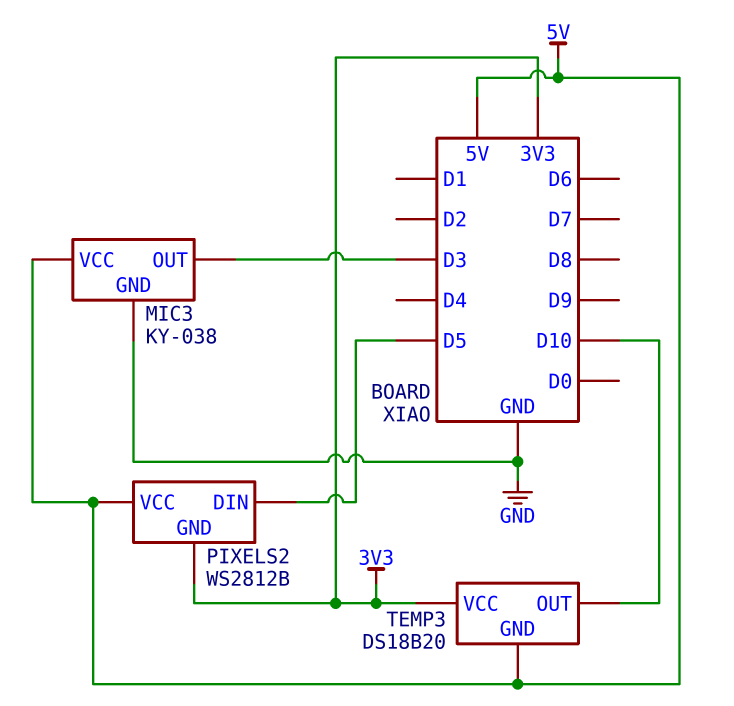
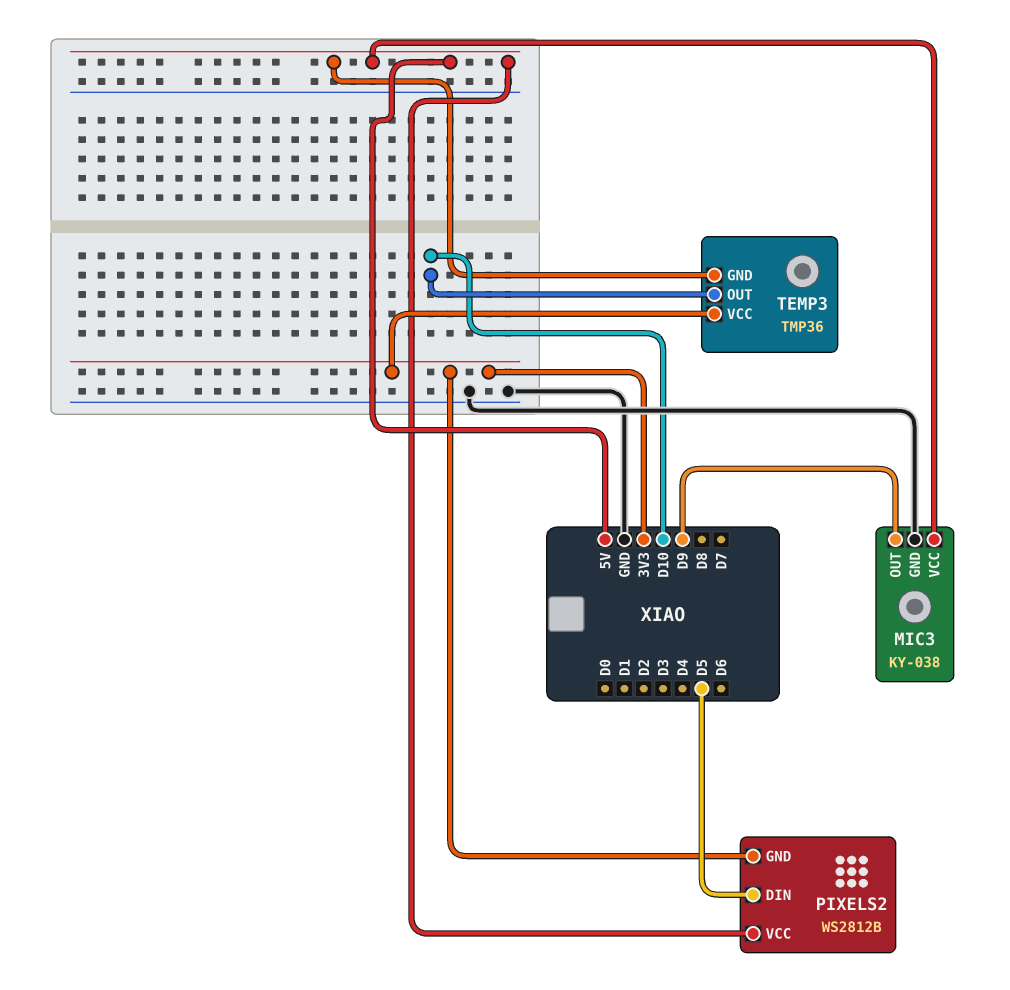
MIC3 pin OUT: D3 -> D9
TEMP3: DS18B20 -> TMP36

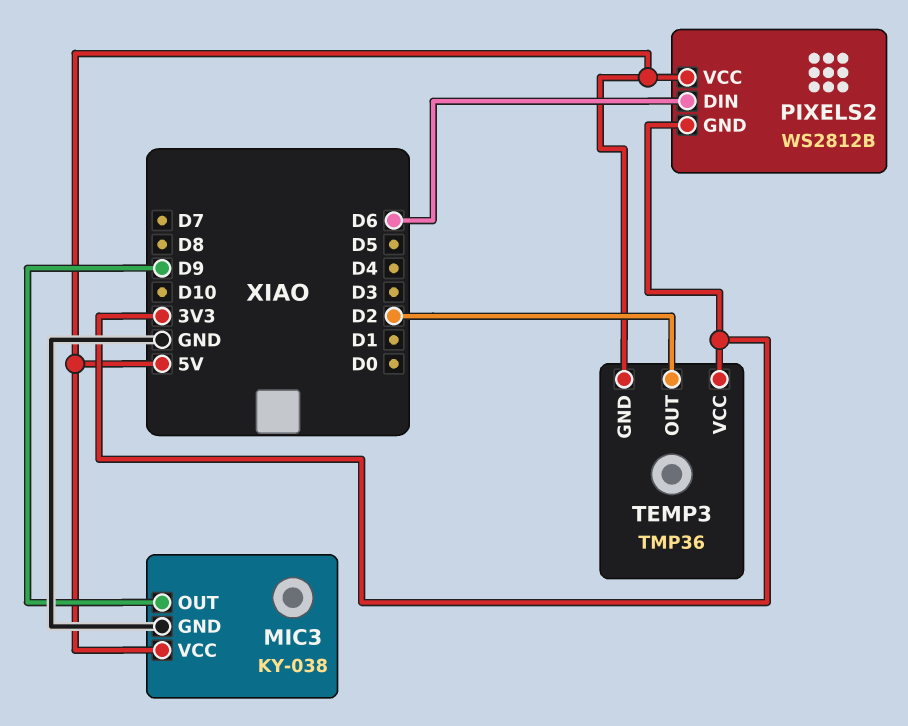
PIXELS2 pin DIN: D5 -> D6
TEMP3 pin OUT: D10 -> D2

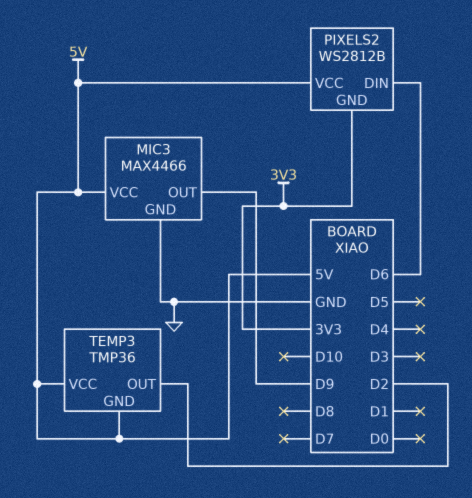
MIC3: KY-038 -> MAX4466
TEMP3 pin VCC: 3V3 -> 5V

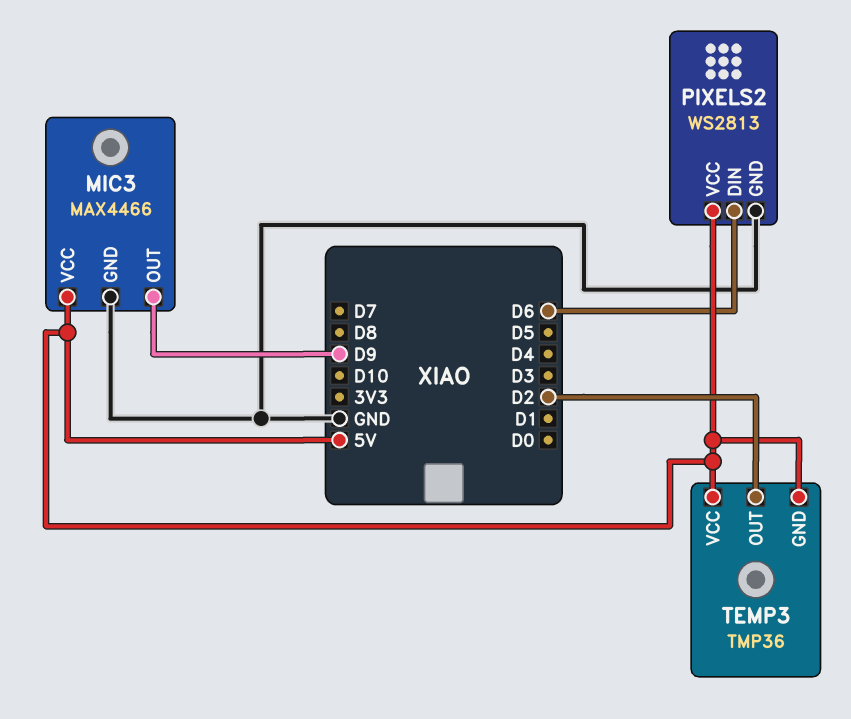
PIXELS2: WS2812B -> WS2813
PIXELS2 pin GND: 3V3 -> GND

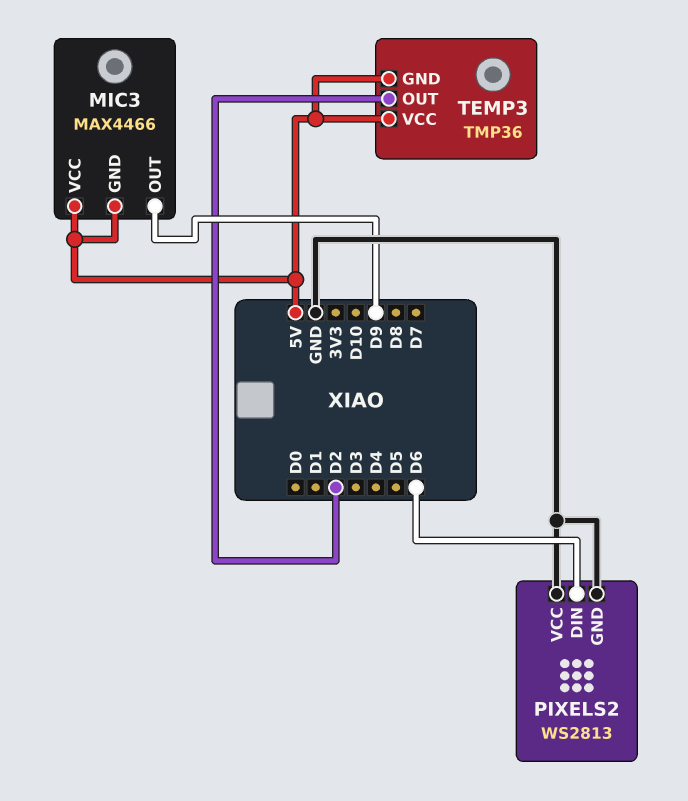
MIC3 pin GND: GND -> 5V
PIXELS2 pin VCC: 5V -> GND

